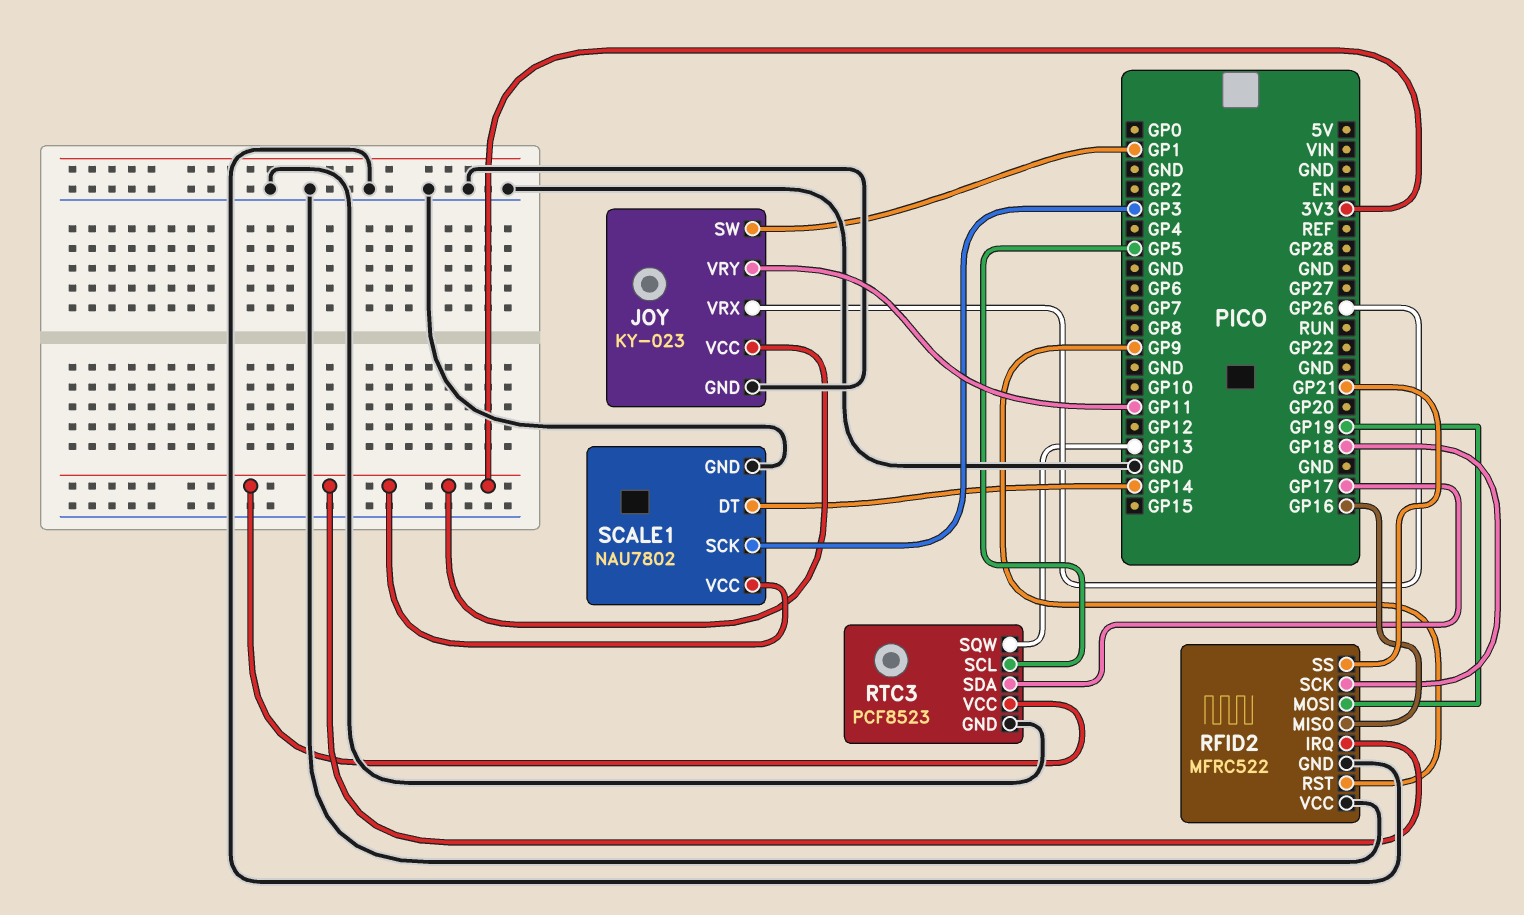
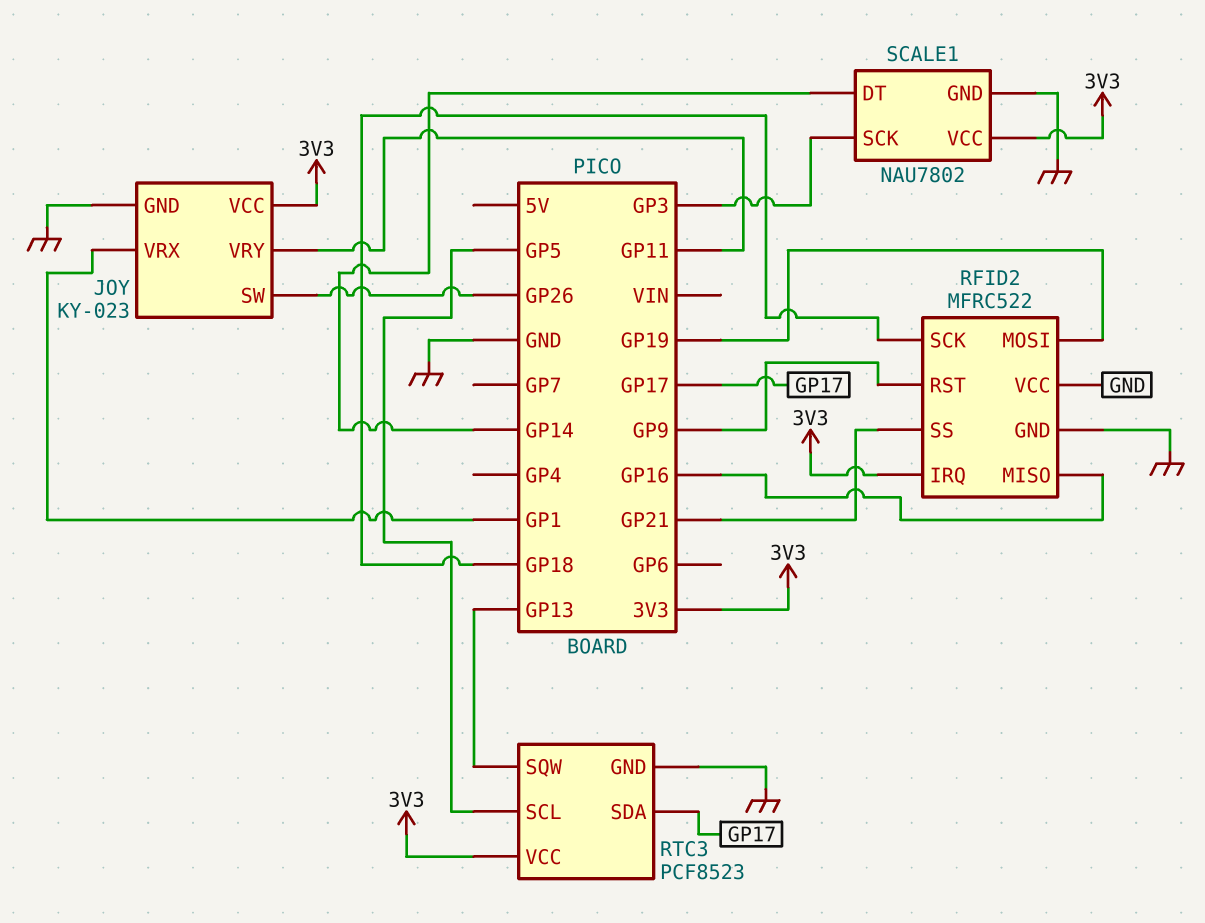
JOY pin SW: GP1 -> GP26
JOY pin VRX: GP26 -> GP1

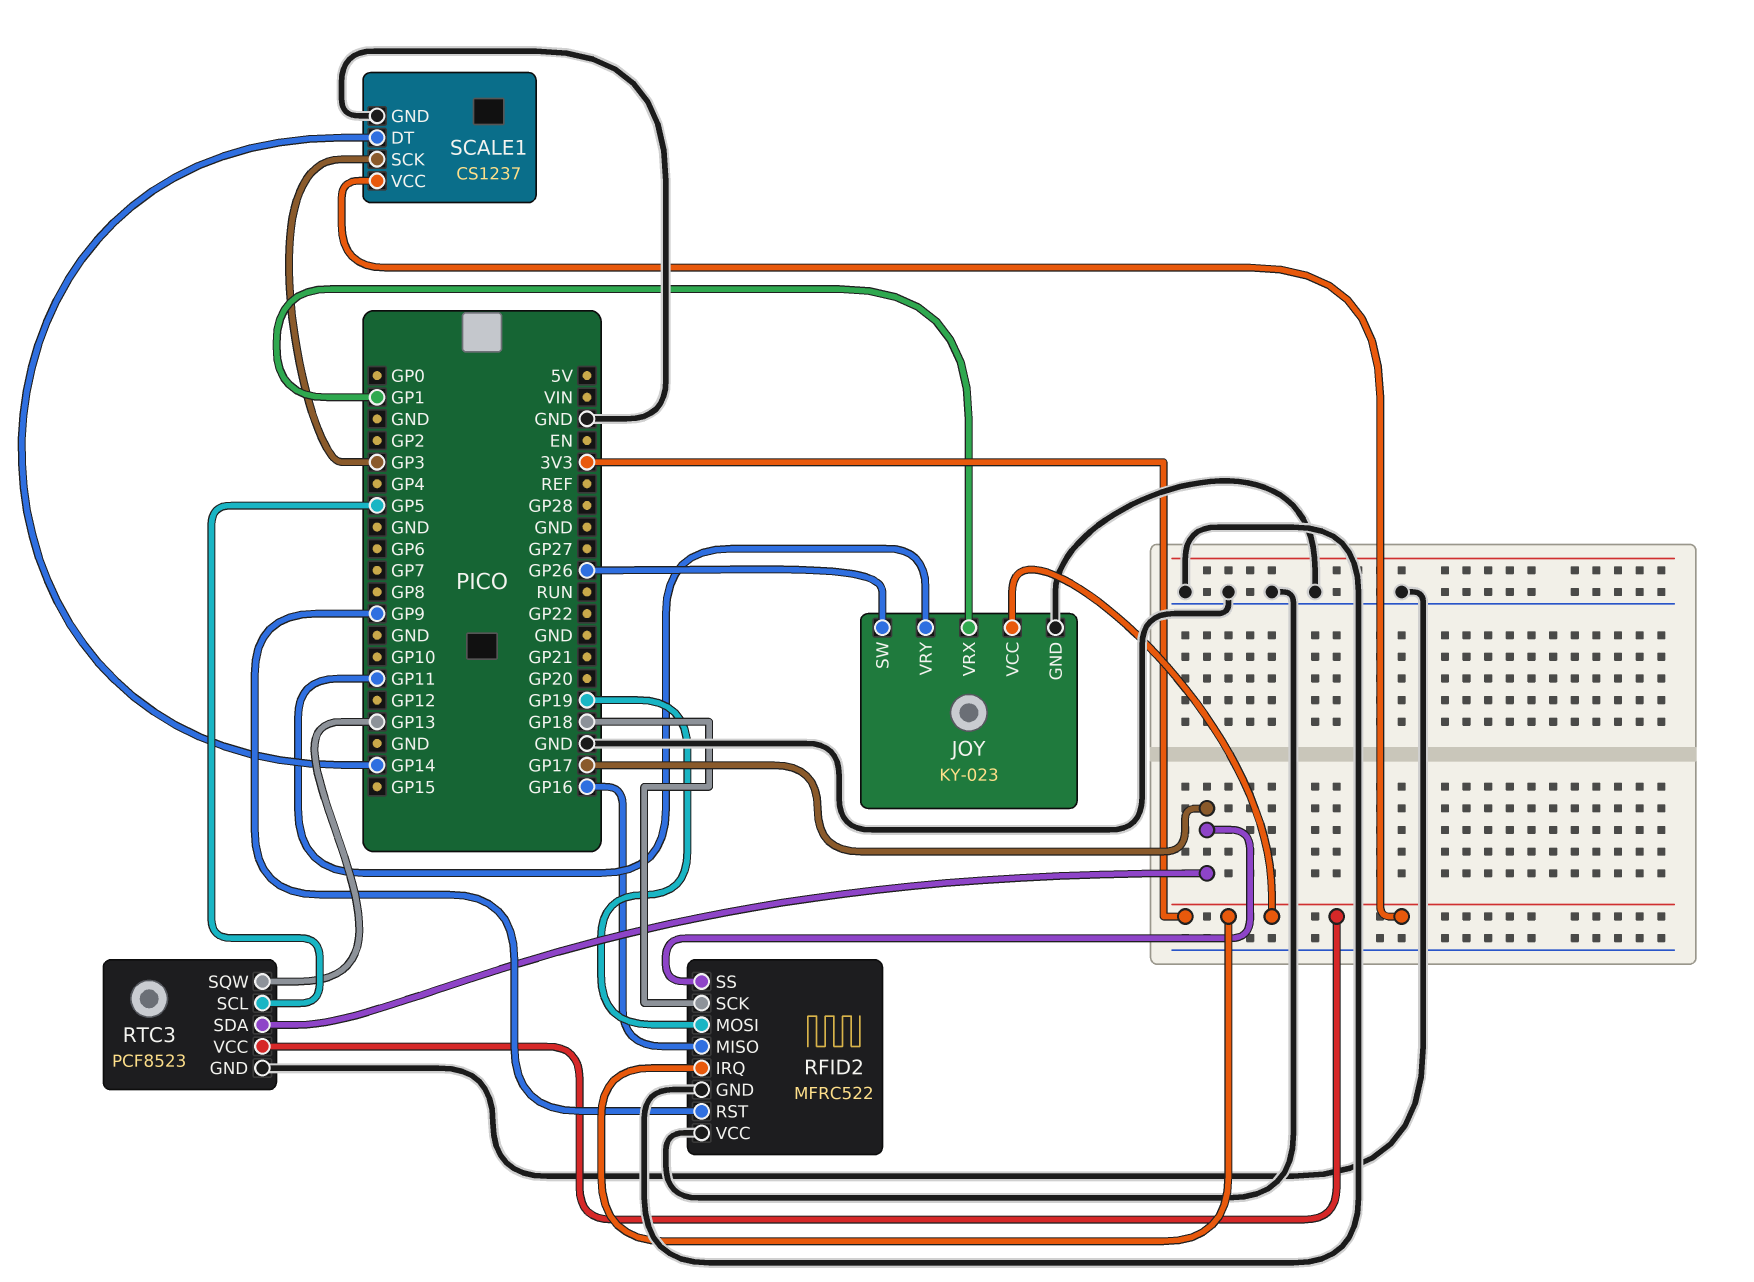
RFID2 pin SS: GP21 -> GP17
SCALE1: NAU7802 -> CS1237

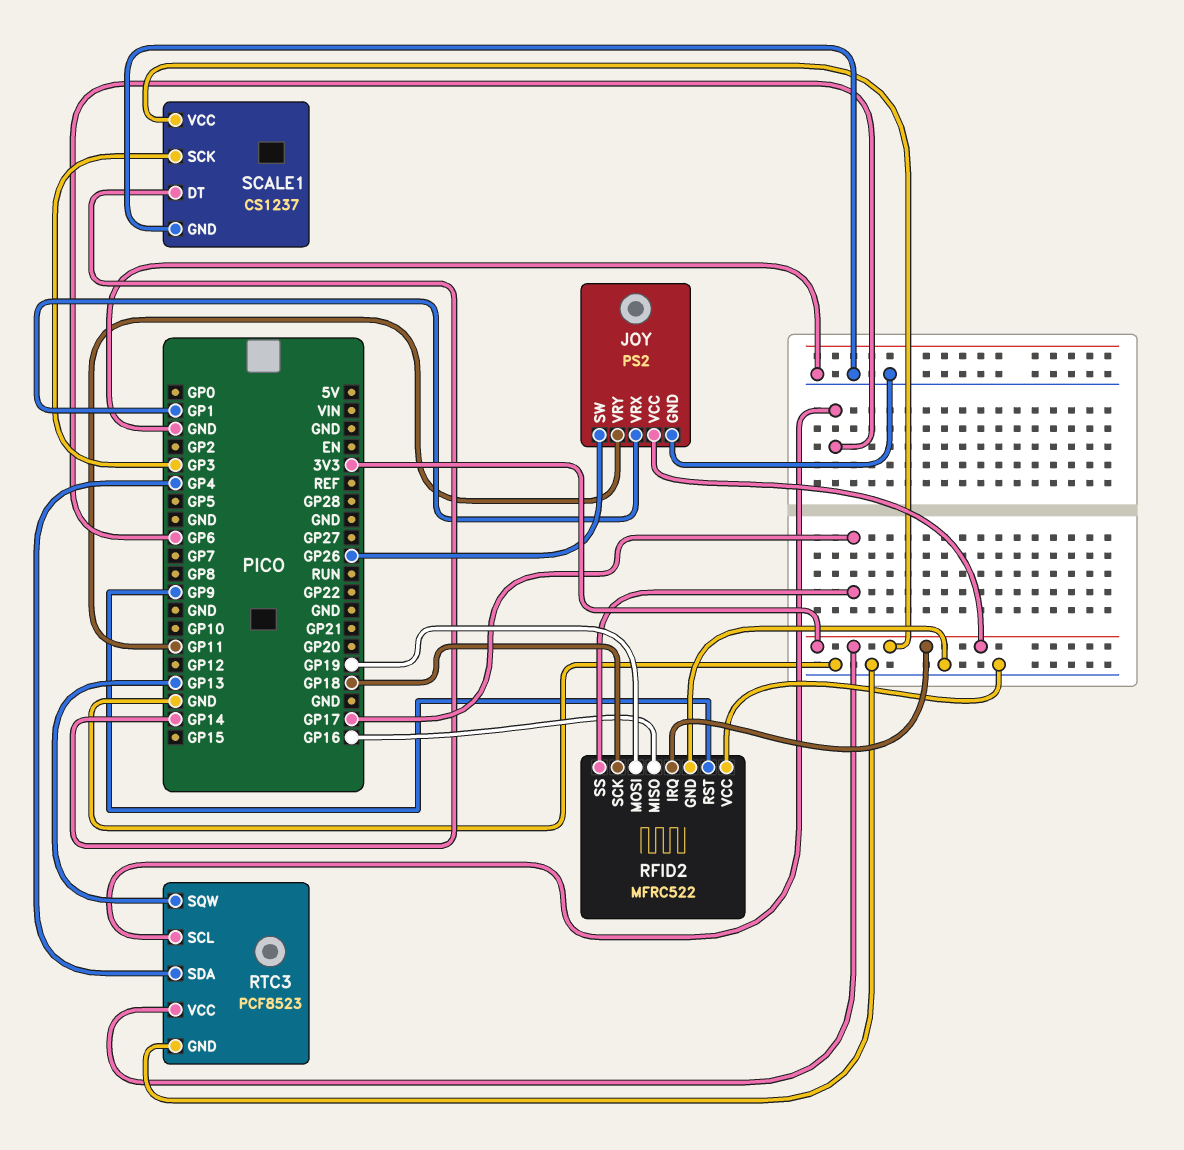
JOY: KY-023 -> PS2
RTC3 pin SCL: GP5 -> GP6
RTC3 pin SDA: GP17 -> GP4

